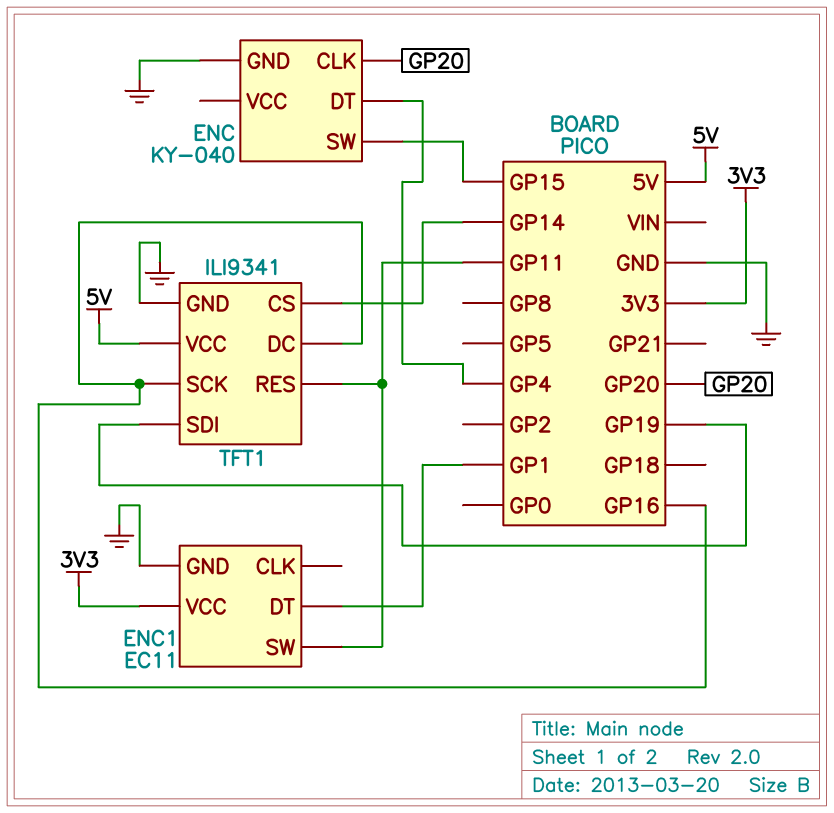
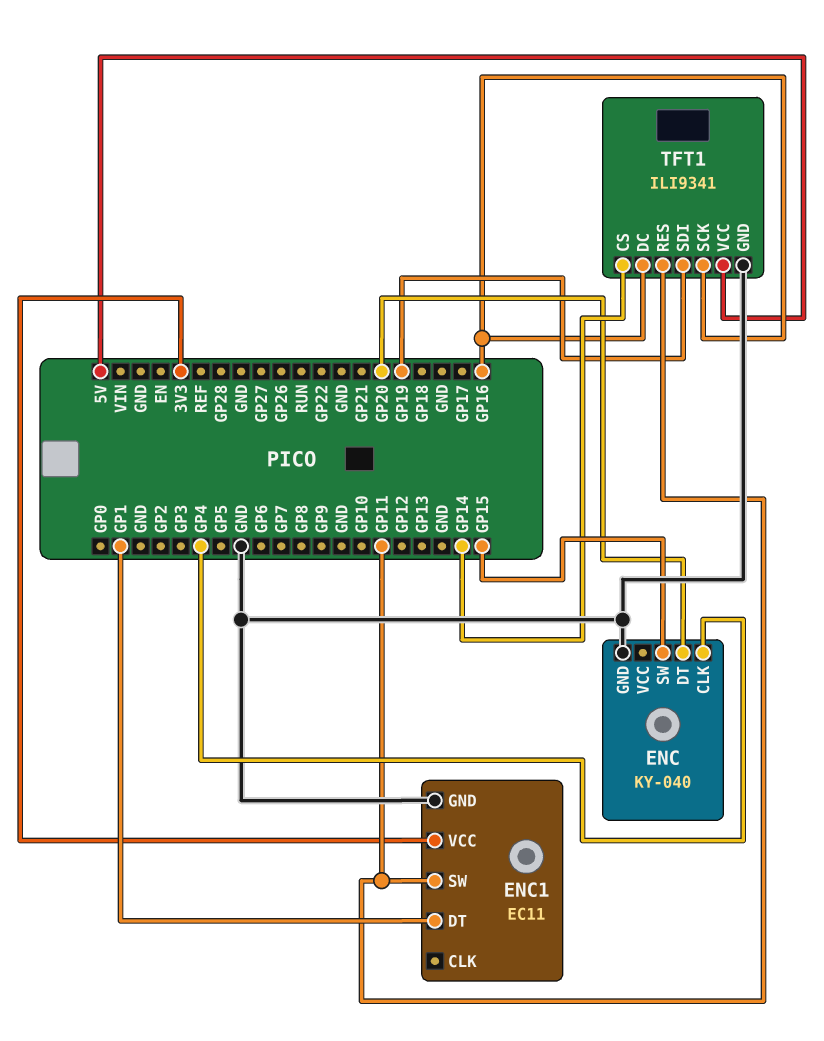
ENC pin CLK: GP20 -> GP4
ENC pin DT: GP4 -> GP20

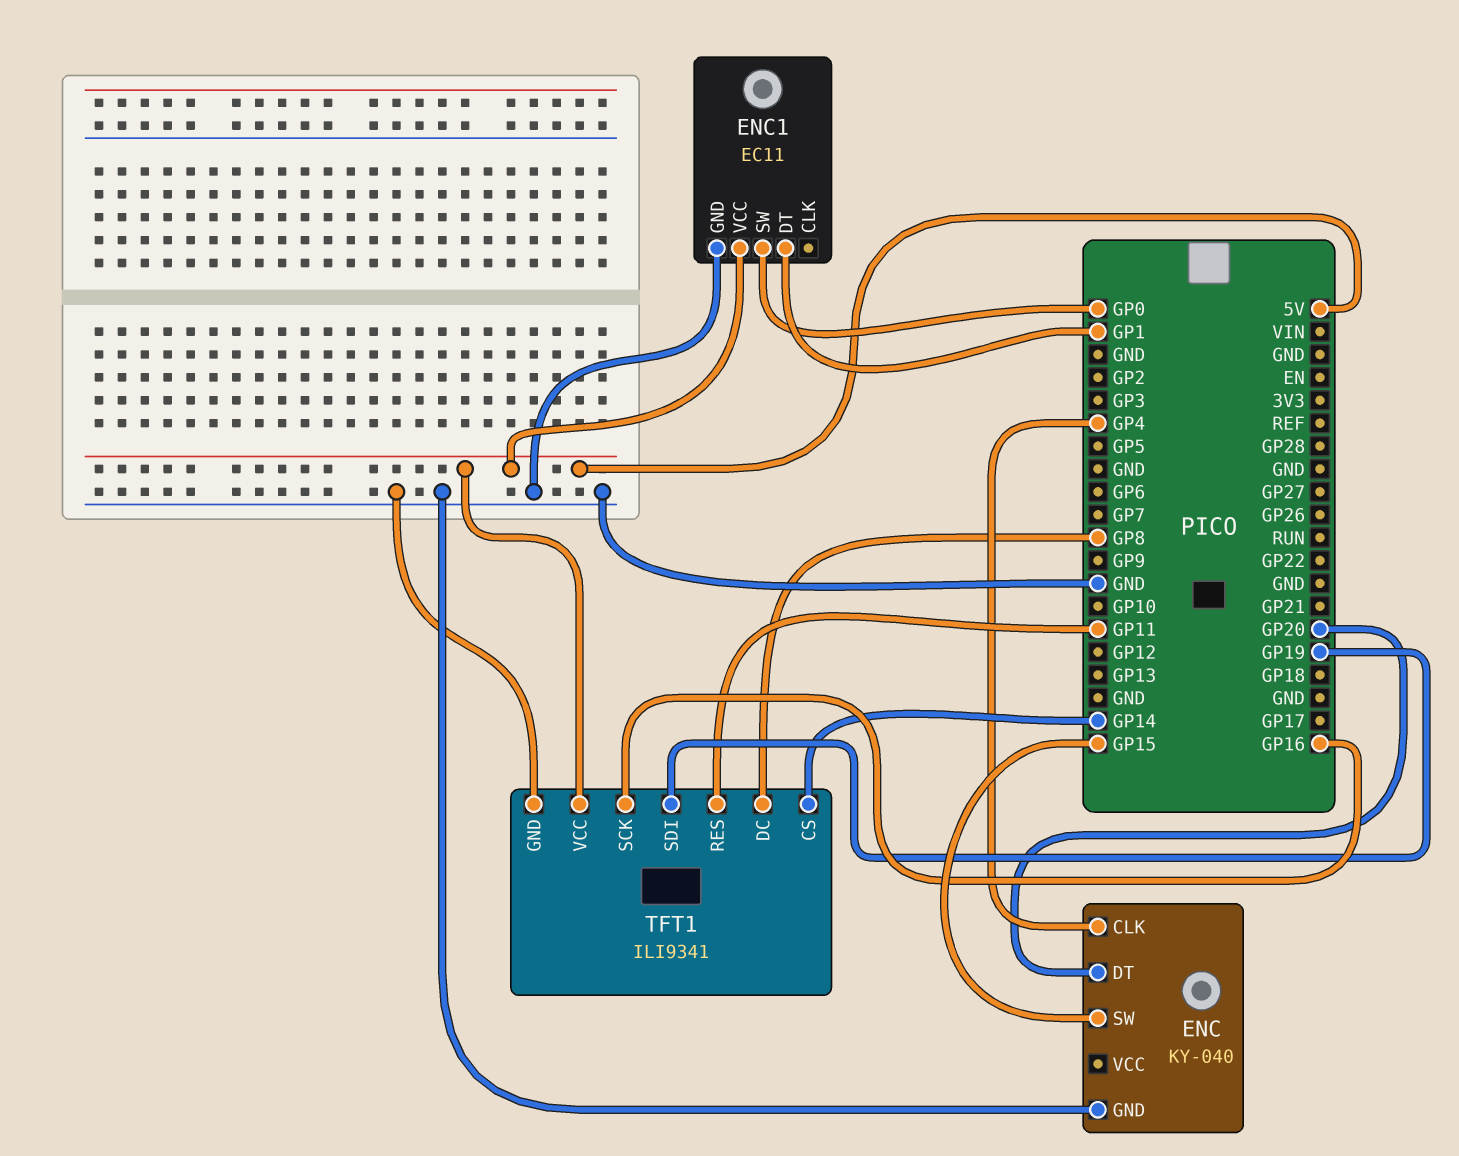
ENC1 pin SW: GP11 -> GP0
ENC1 pin VCC: 3V3 -> 5V
TFT1 pin DC: GP16 -> GP8

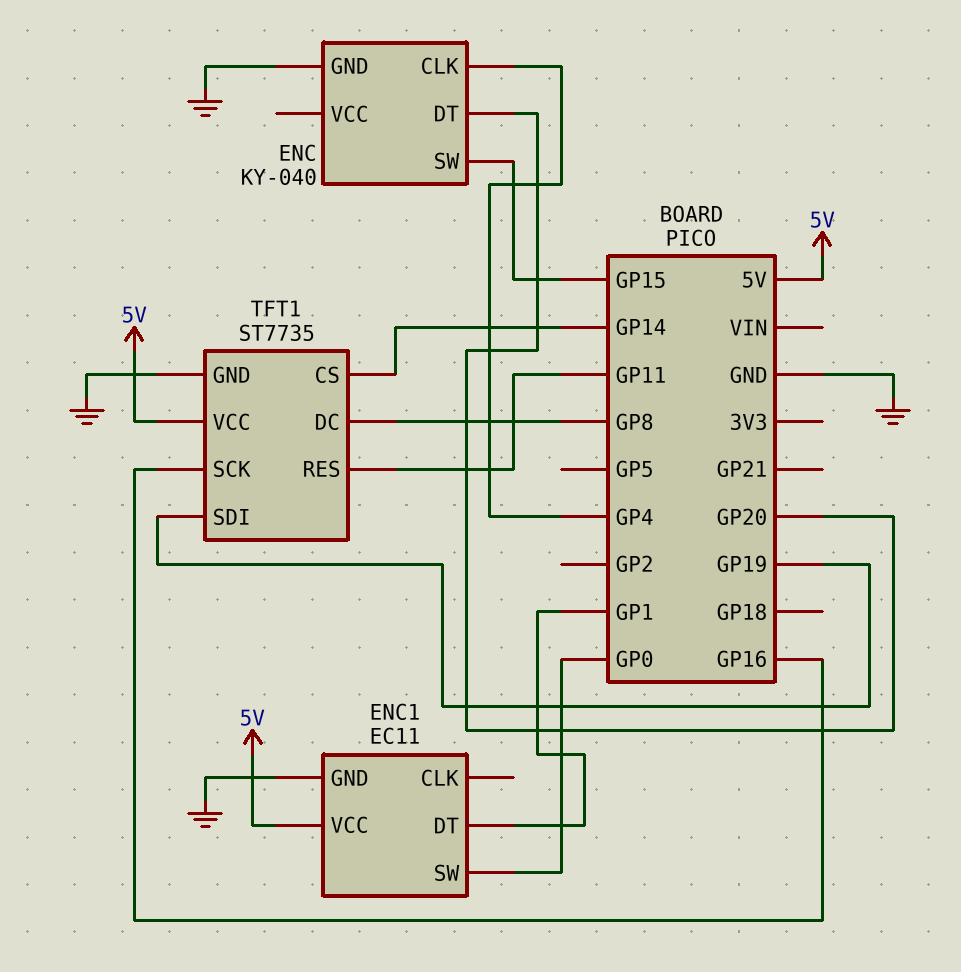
TFT1: ILI9341 -> ST7735

